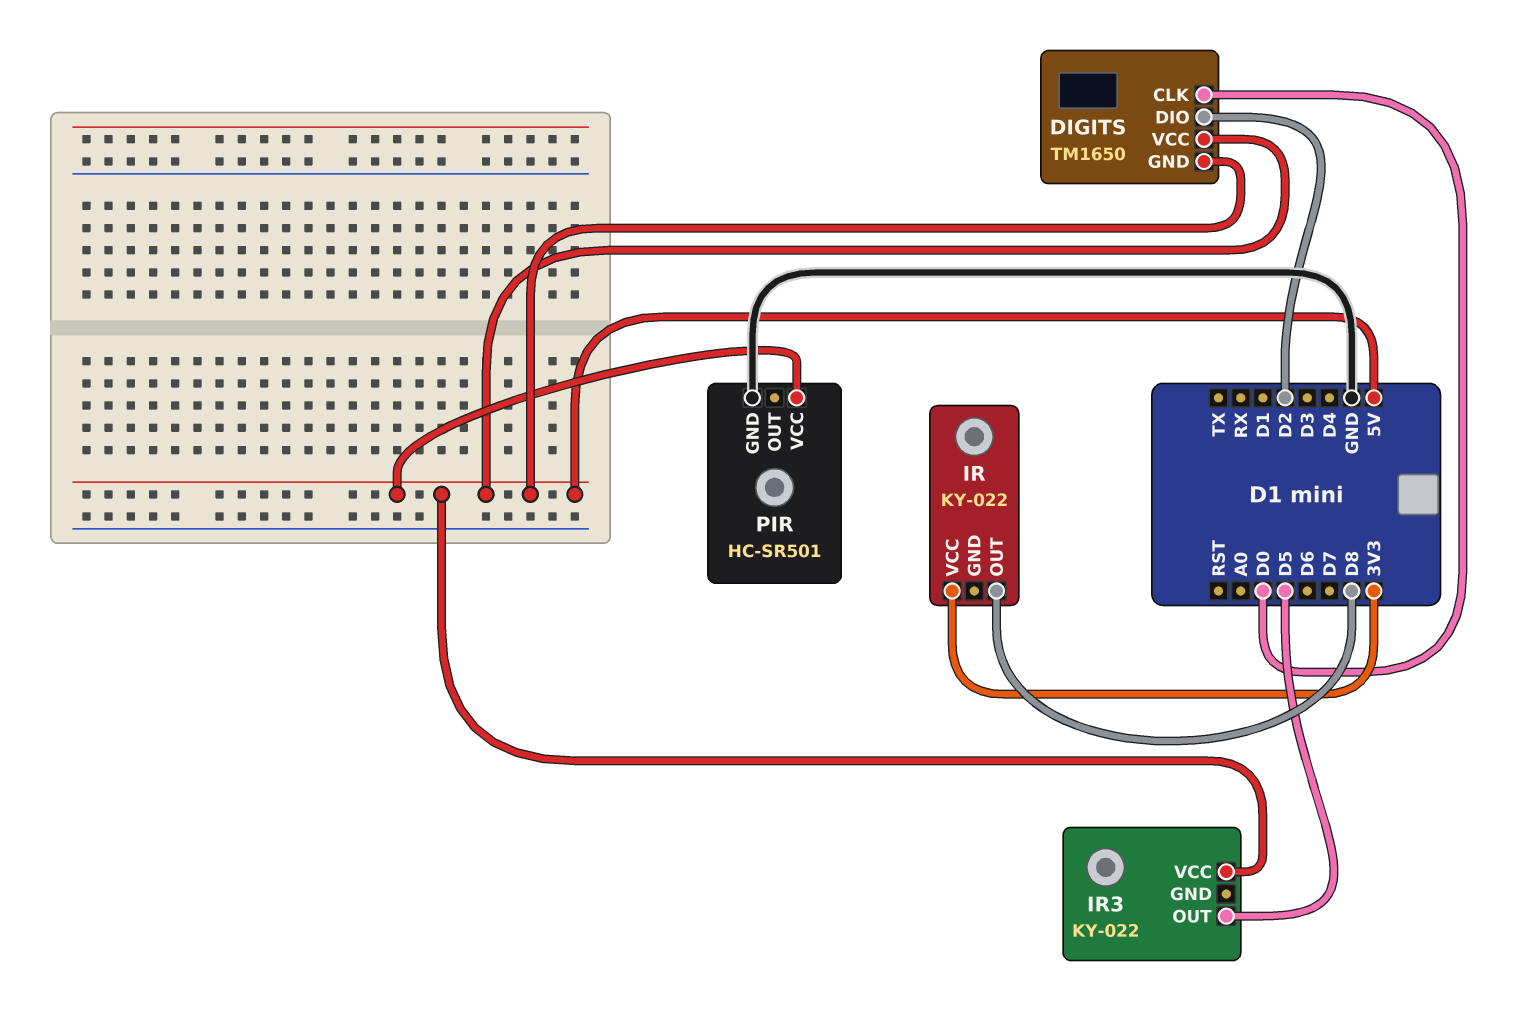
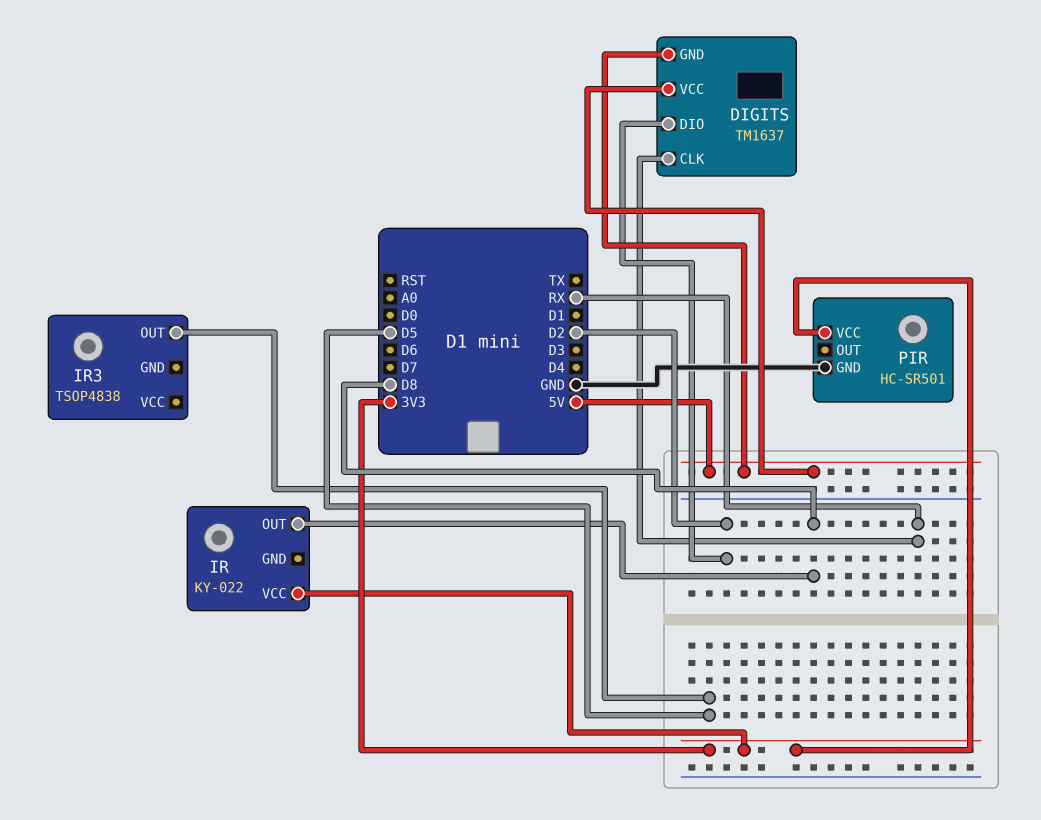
DIGITS: TM1650 -> TM1637
DIGITS pin CLK: D0 -> RX
IR3: KY-022 -> TSOP4838
IR3 pin VCC: 5V -> none
PIR pin VCC: 5V -> 3V3

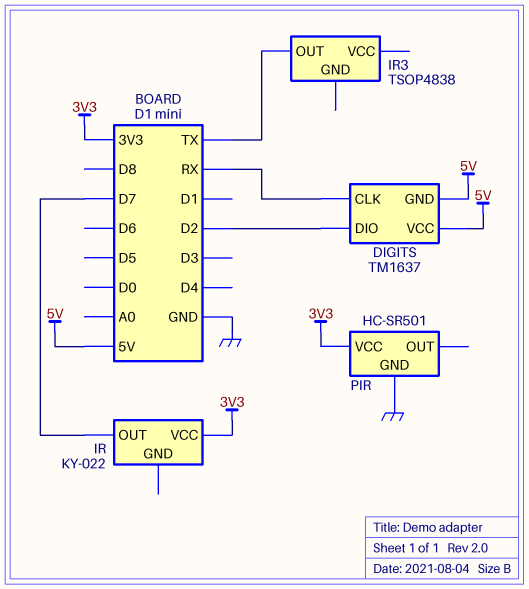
IR pin OUT: D8 -> D7
IR3 pin OUT: D5 -> TX

